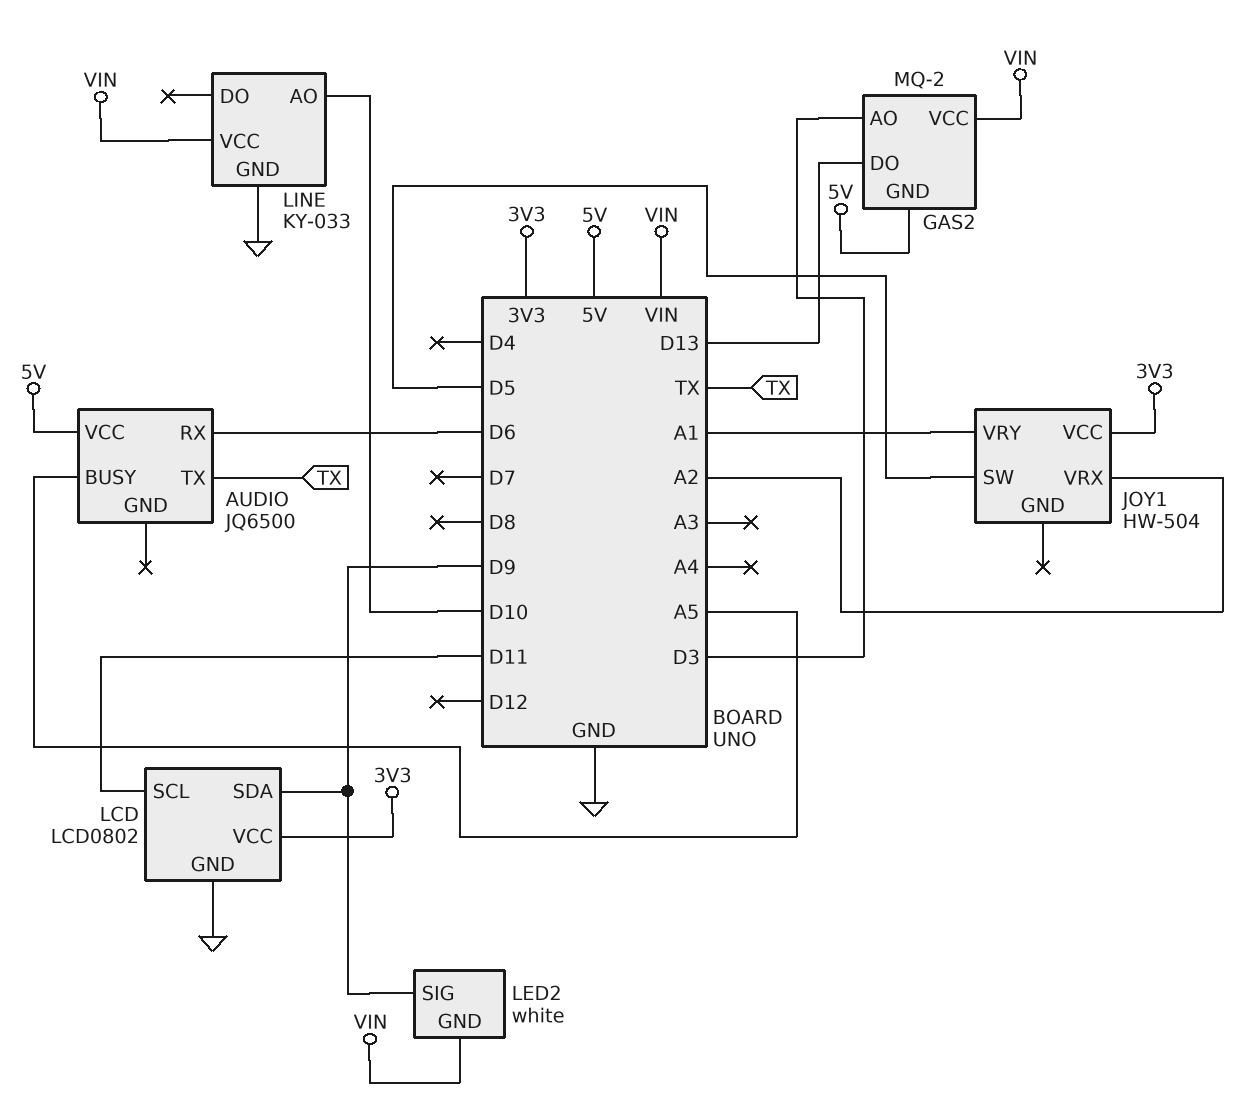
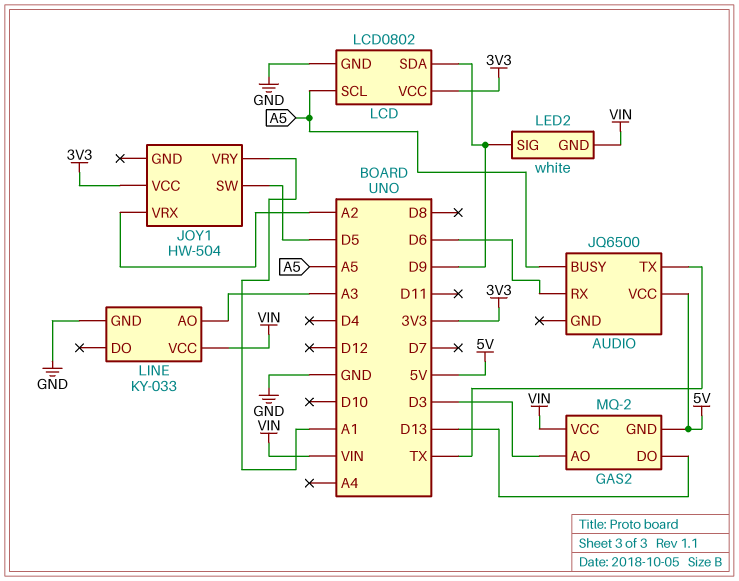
LCD pin SCL: D11 -> A5
LINE pin AO: D10 -> A3

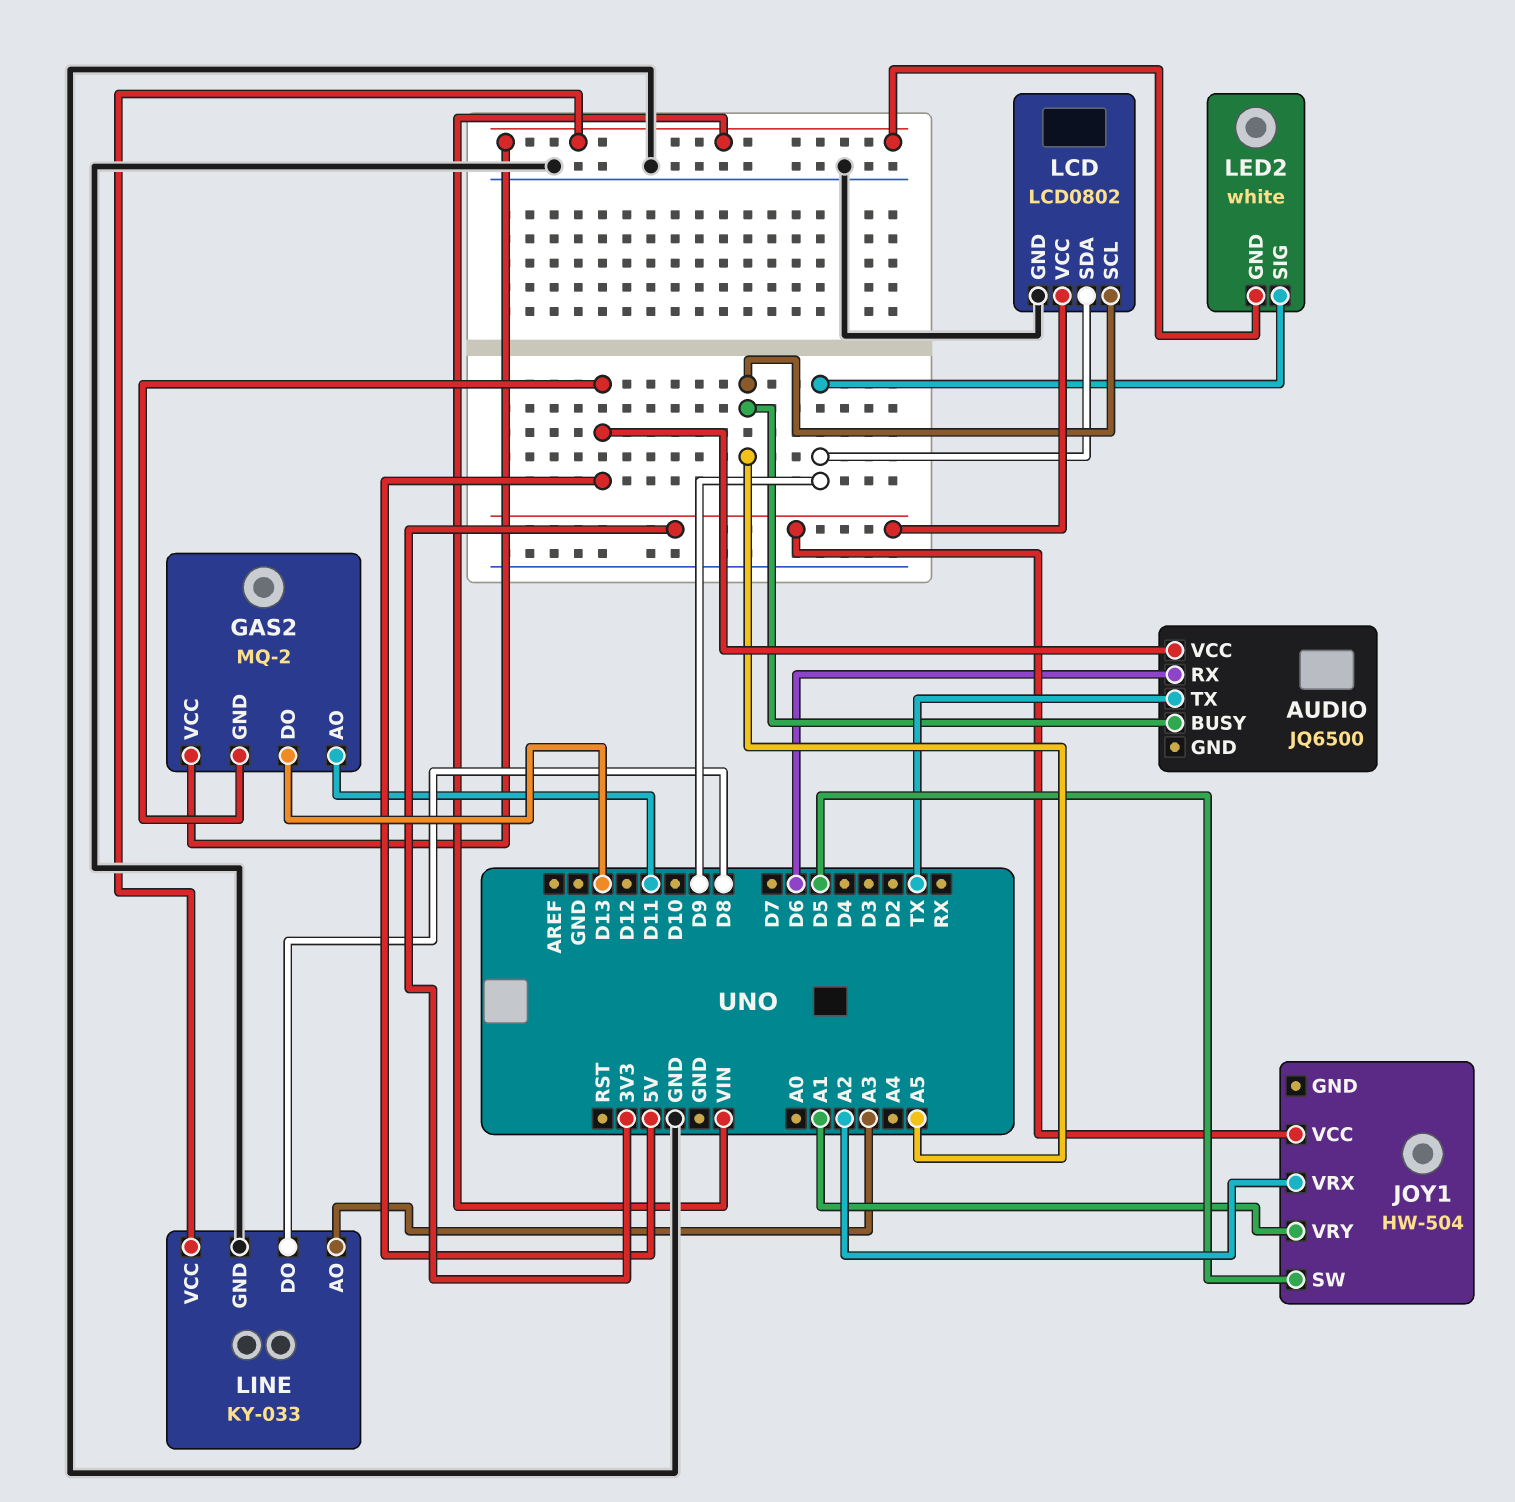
GAS2 pin AO: D3 -> D11
LINE pin DO: none -> D8

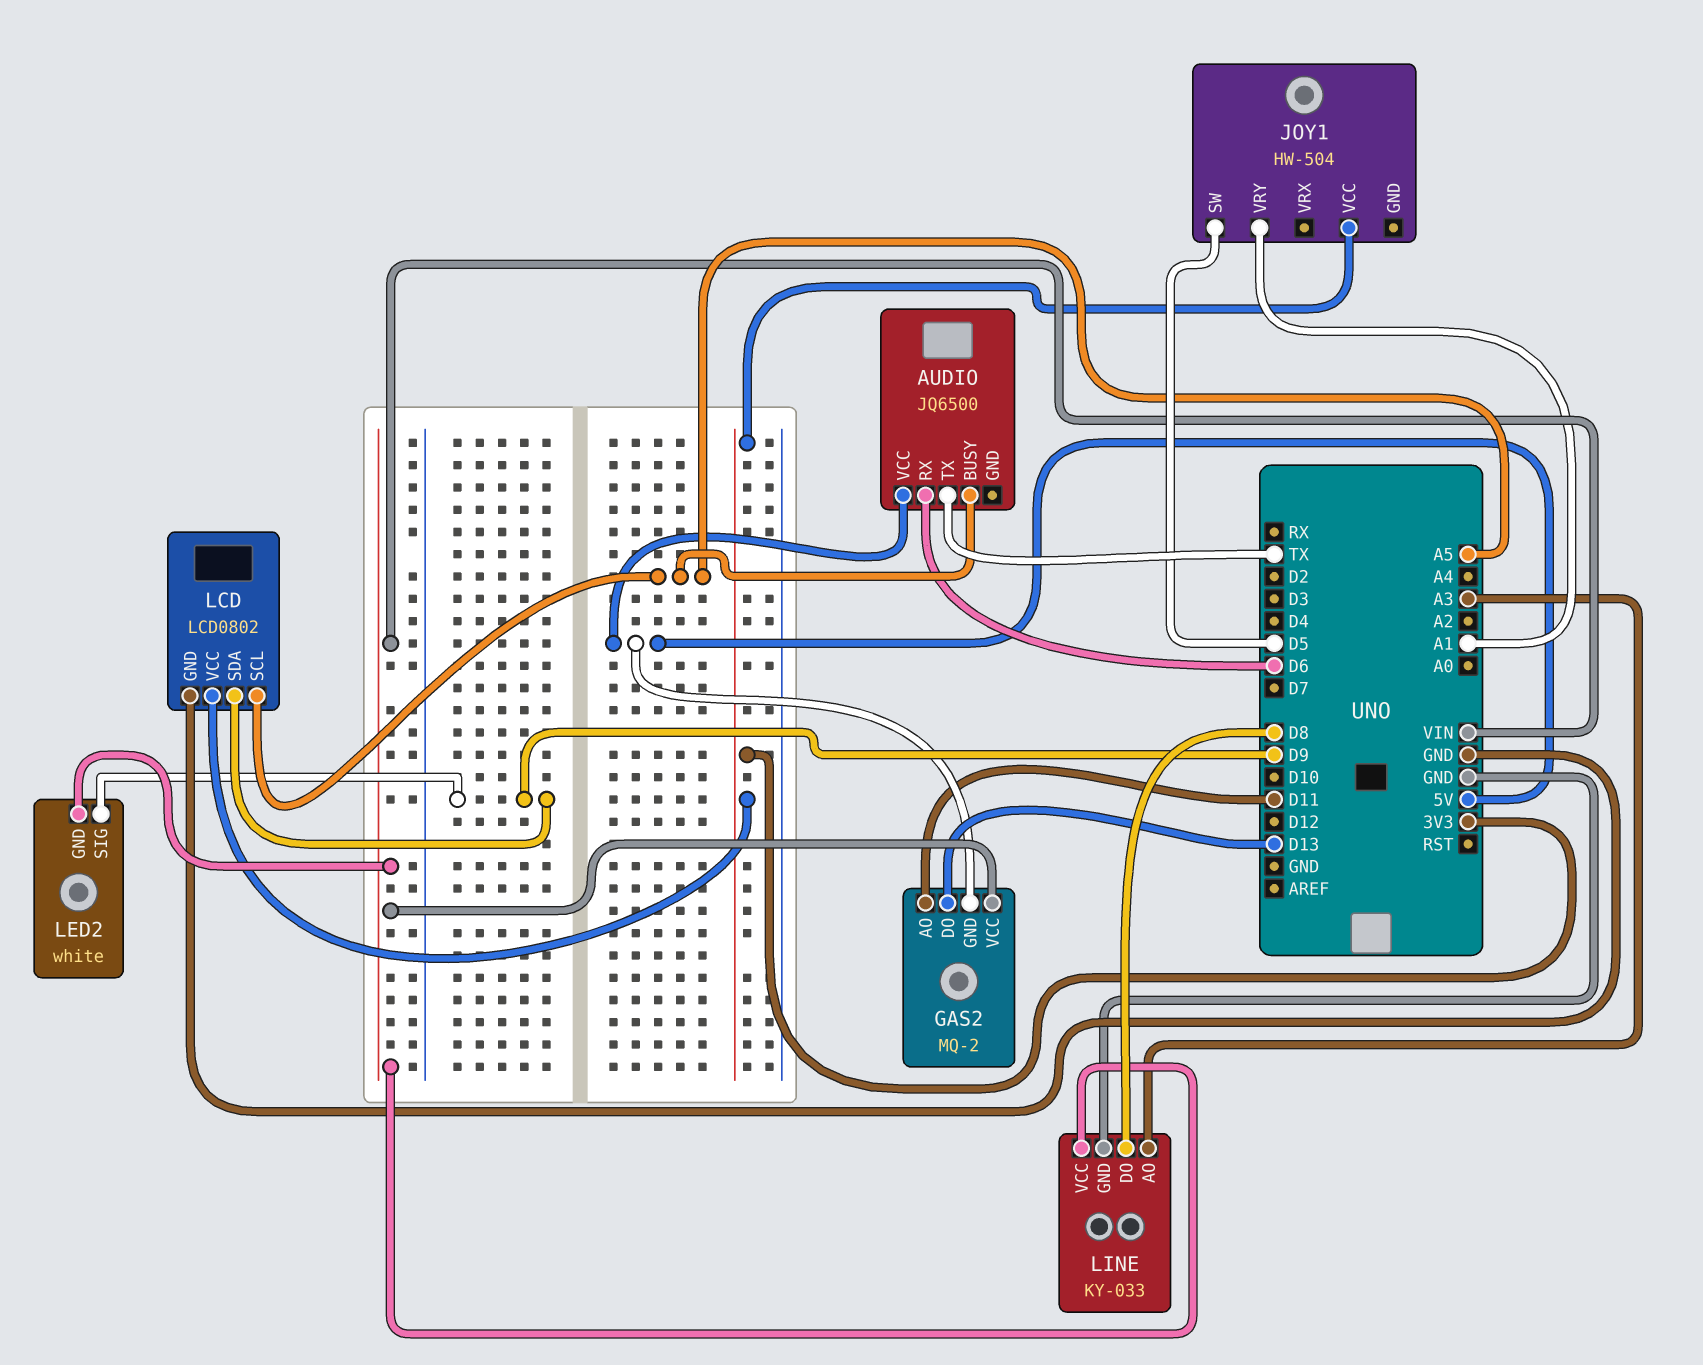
JOY1 pin VRX: A2 -> none

